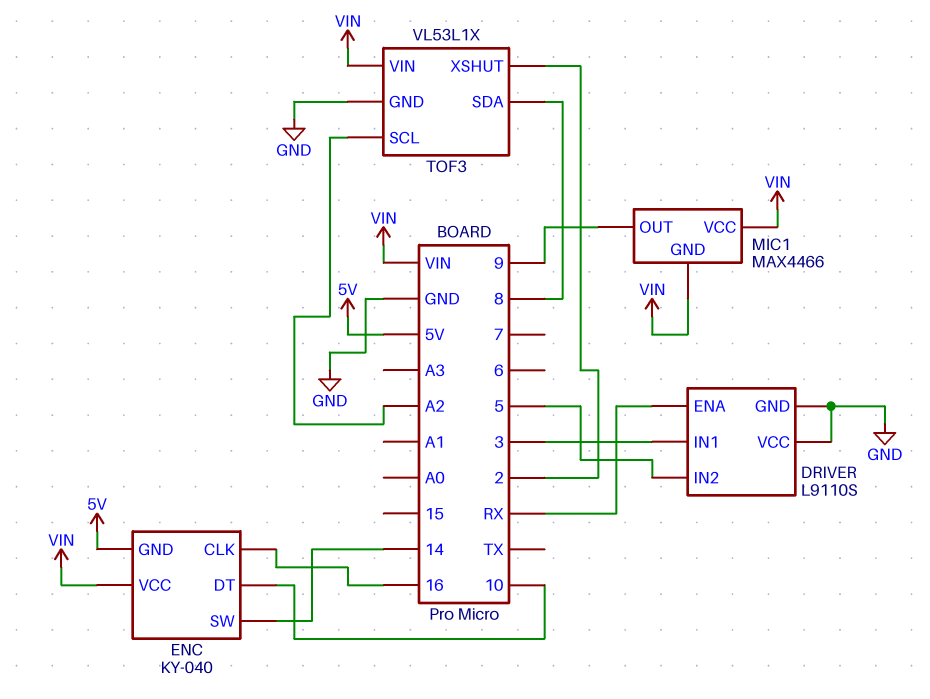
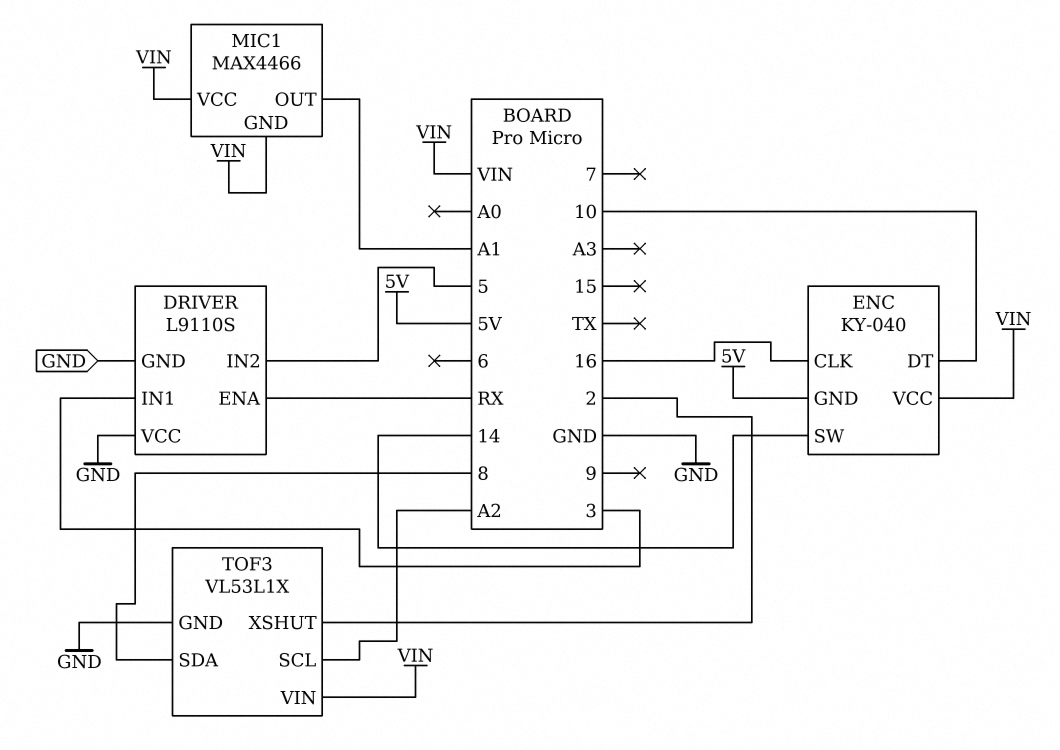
MIC1 pin OUT: 9 -> A1

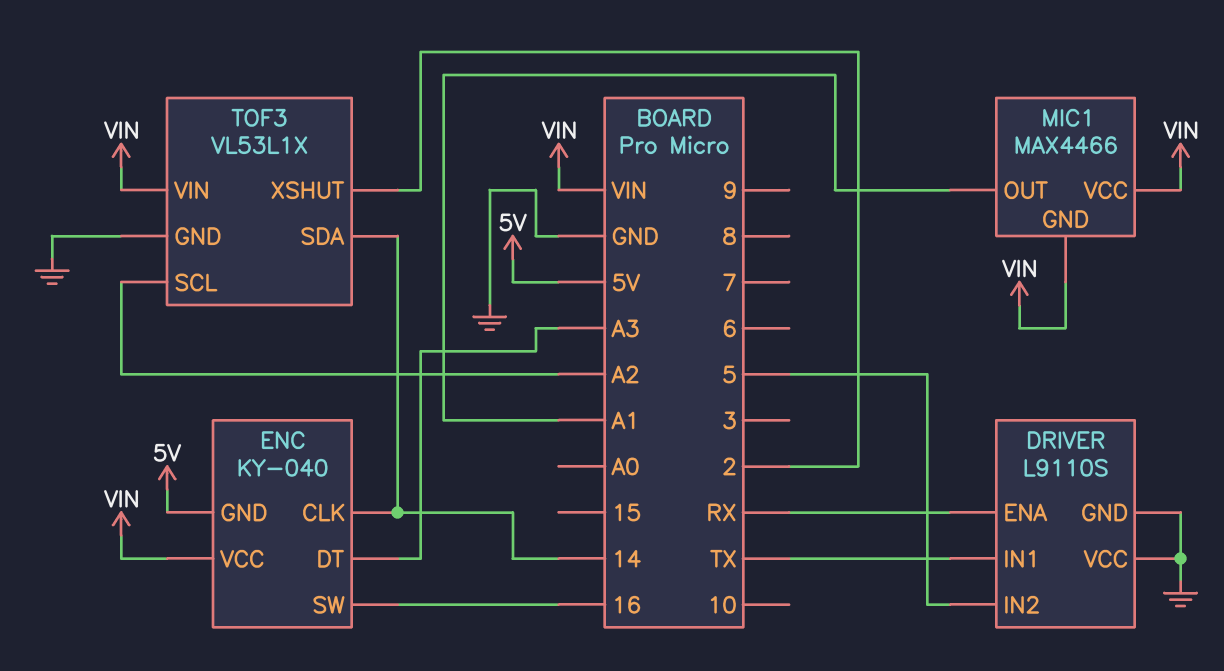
DRIVER pin IN1: 3 -> TX
ENC pin CLK: 16 -> 14
ENC pin DT: 10 -> A3
ENC pin SW: 14 -> 16
TOF3 pin SDA: 8 -> 14

